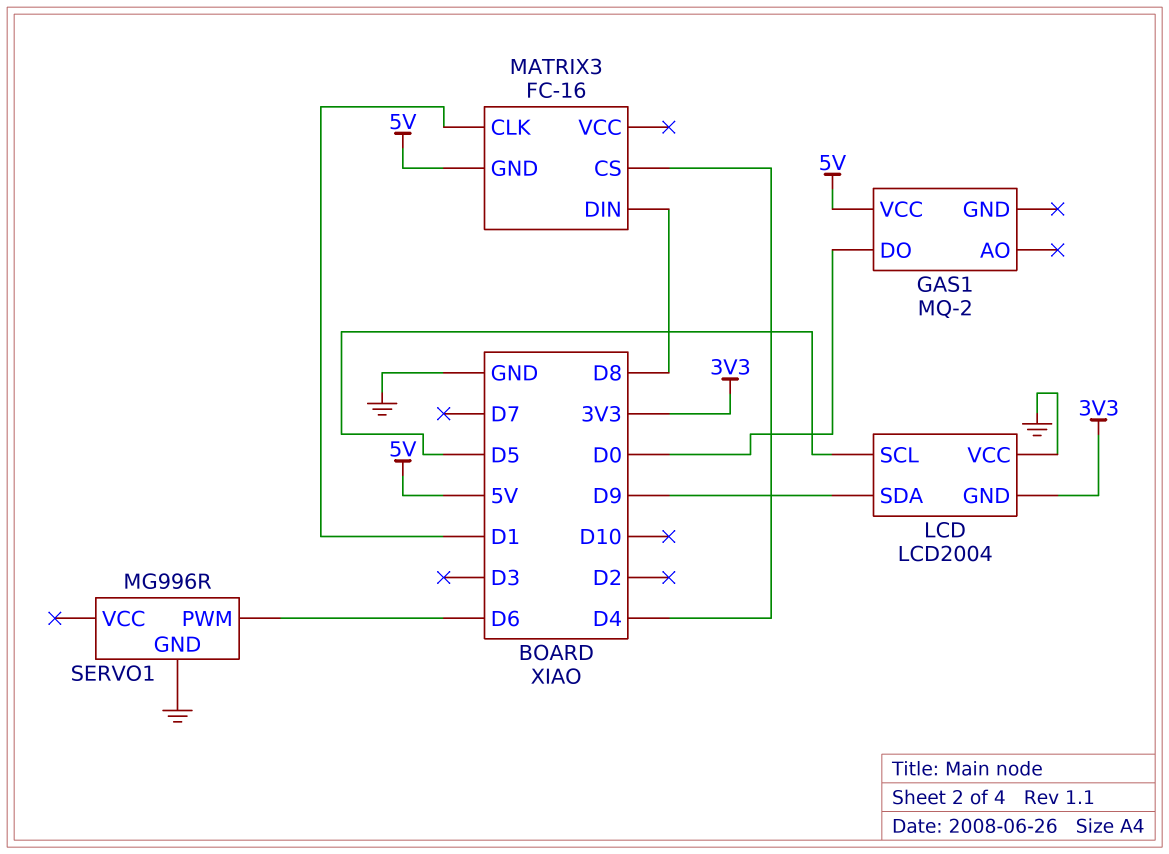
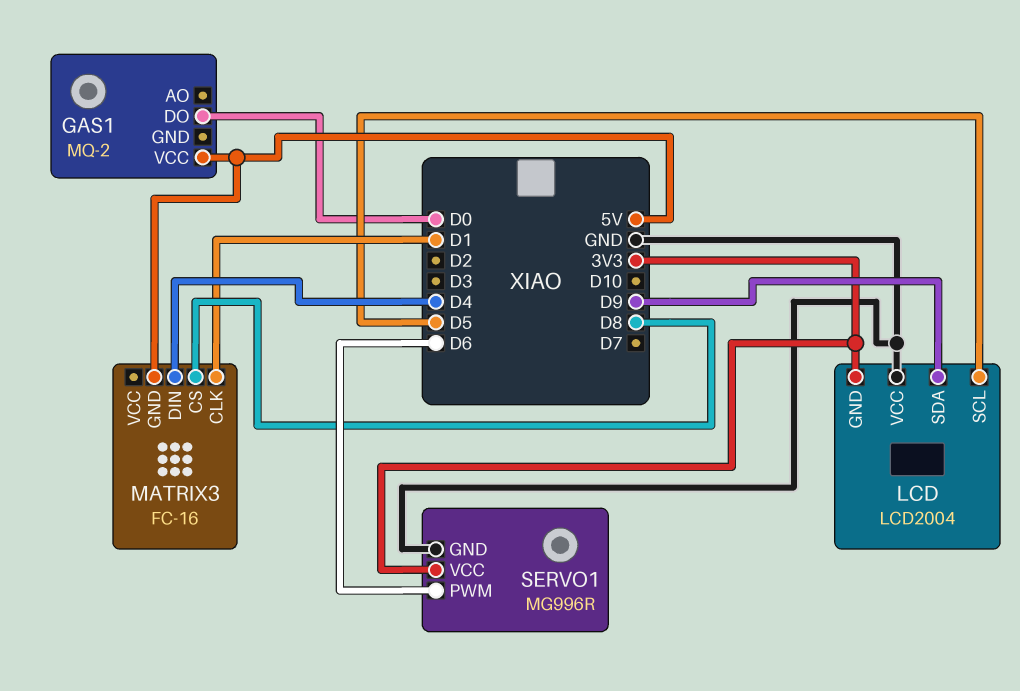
MATRIX3 pin CS: D4 -> D8
MATRIX3 pin DIN: D8 -> D4
SERVO1 pin VCC: none -> 3V3

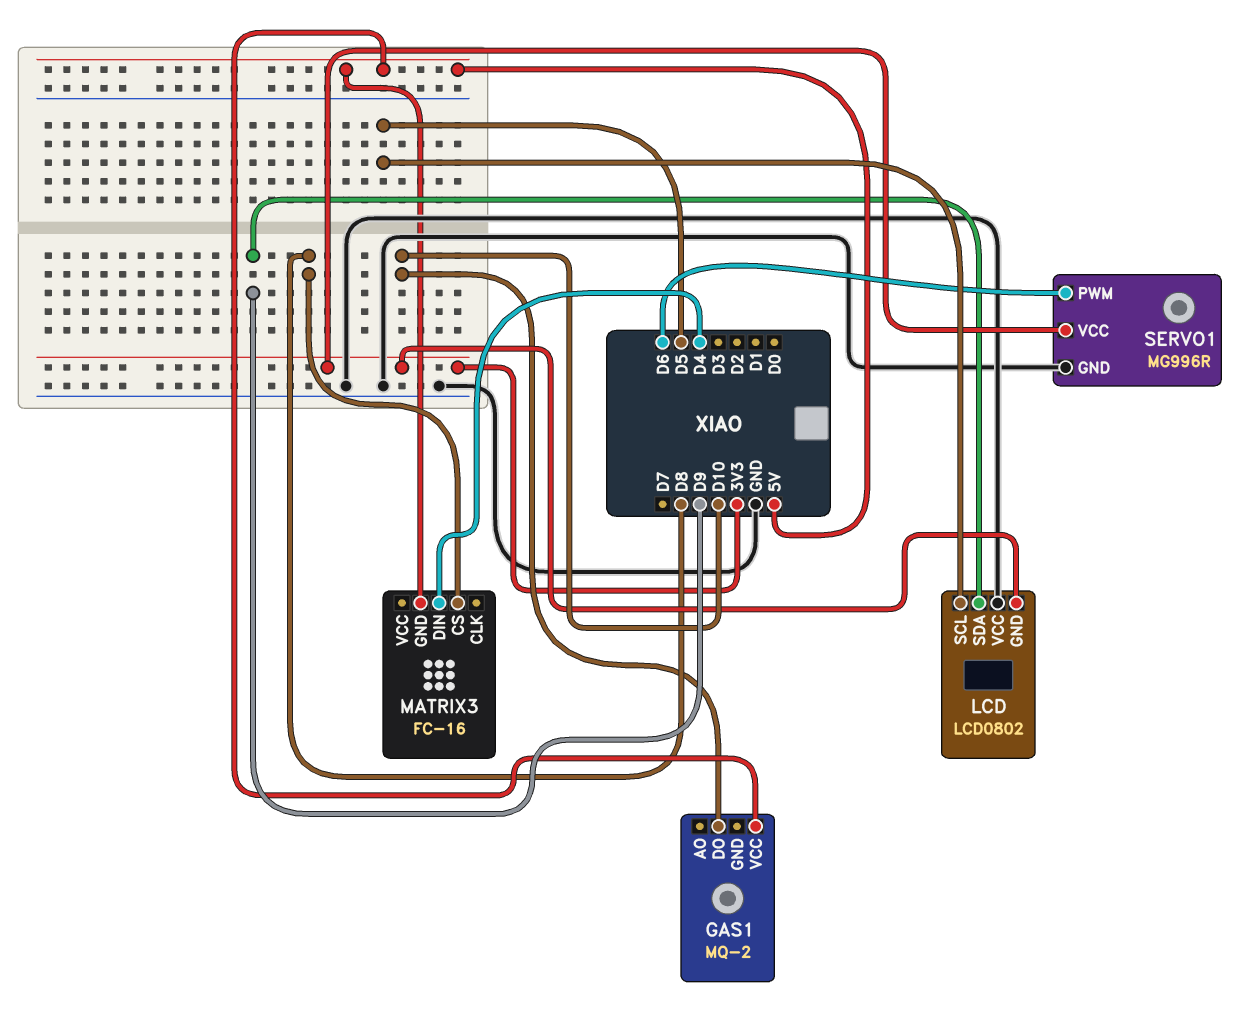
GAS1 pin DO: D0 -> D10
LCD: LCD2004 -> LCD0802
MATRIX3 pin CLK: D1 -> none

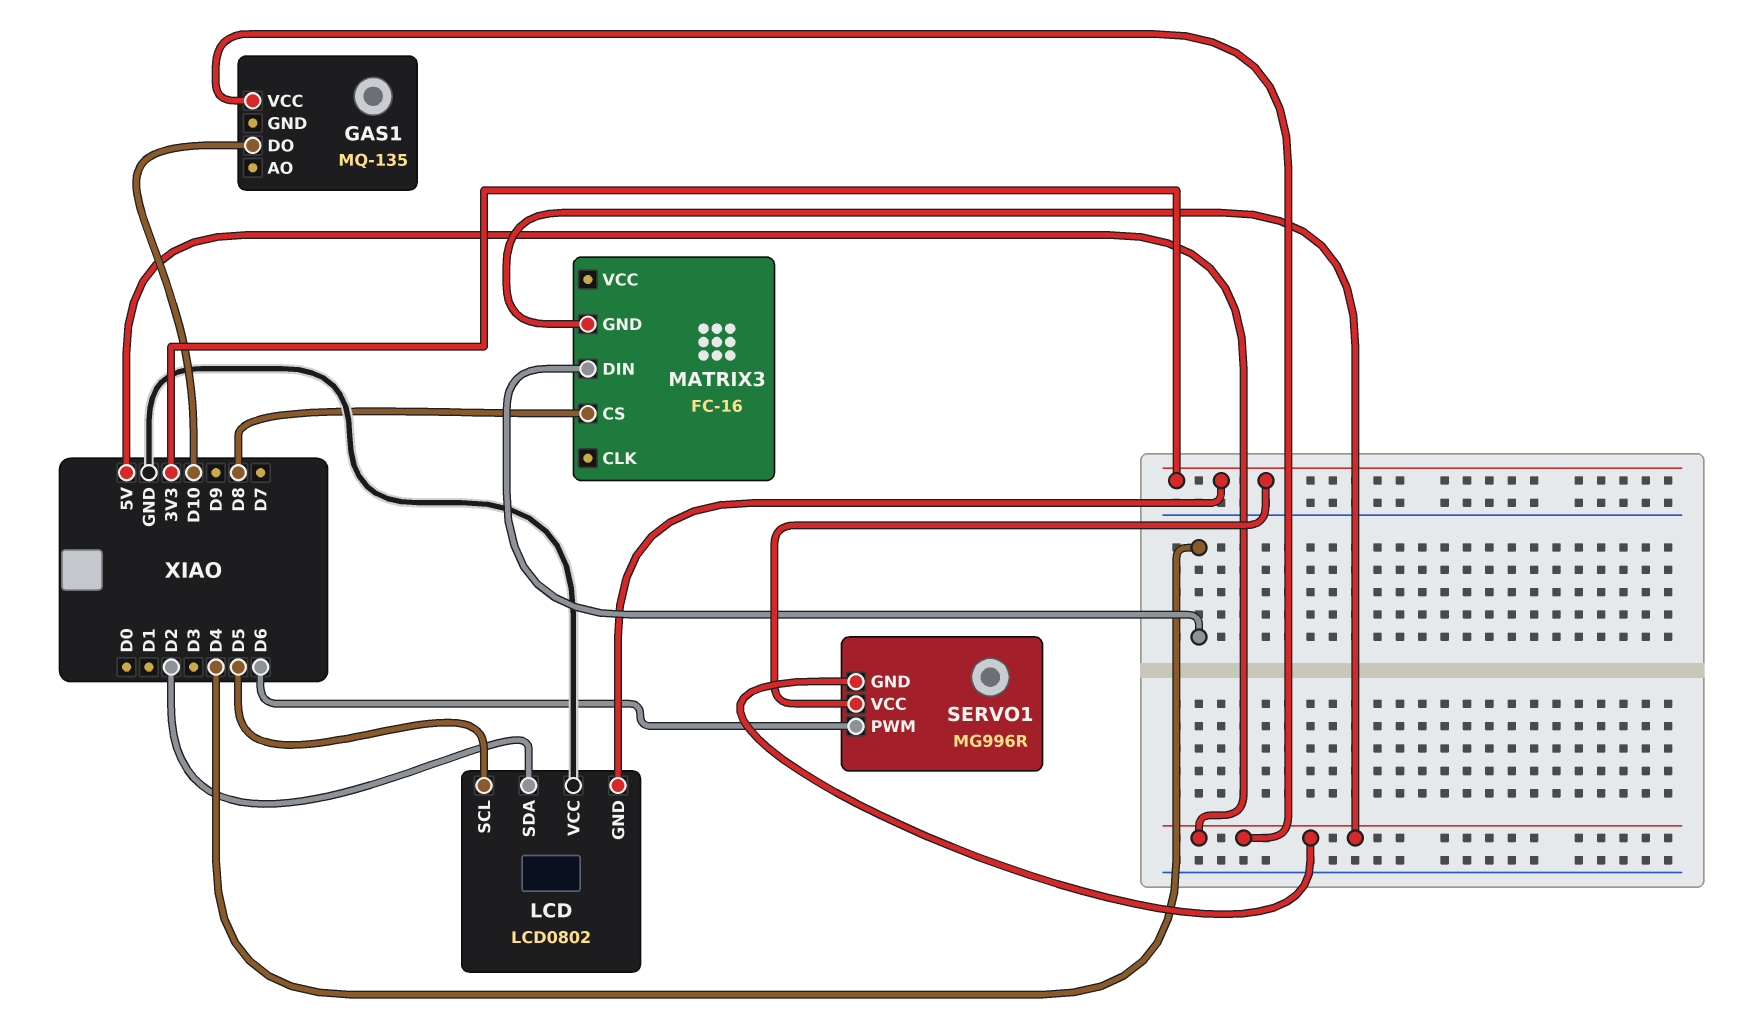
GAS1: MQ-2 -> MQ-135
LCD pin SDA: D9 -> D2
SERVO1 pin GND: GND -> 5V

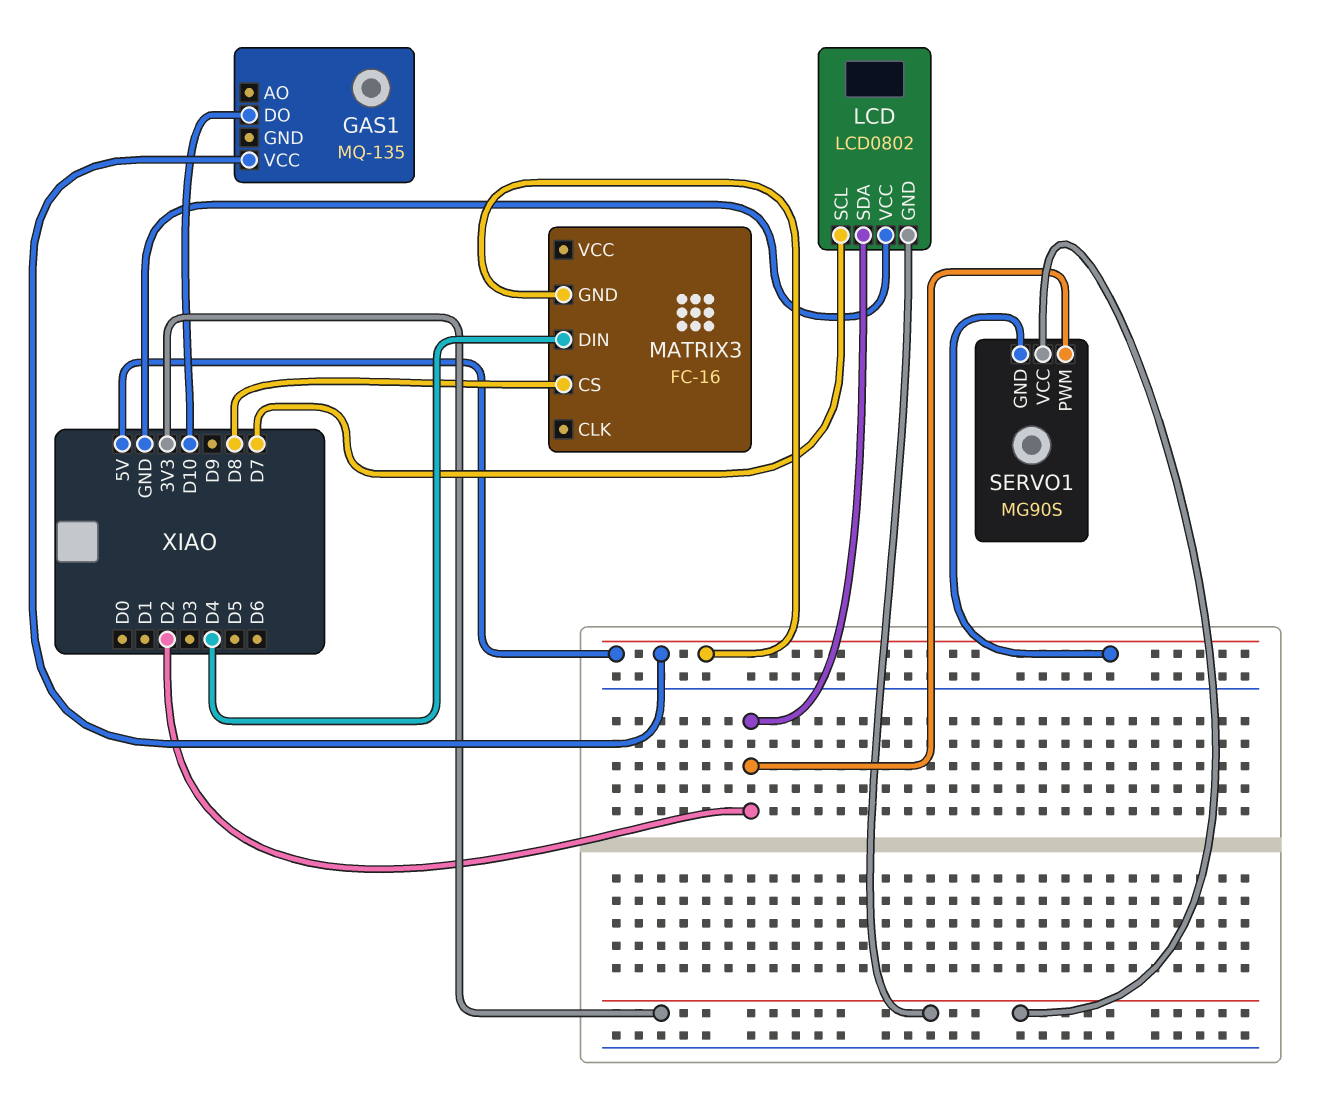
LCD pin SCL: D5 -> D7
SERVO1: MG996R -> MG90S
SERVO1 pin PWM: D6 -> D2

